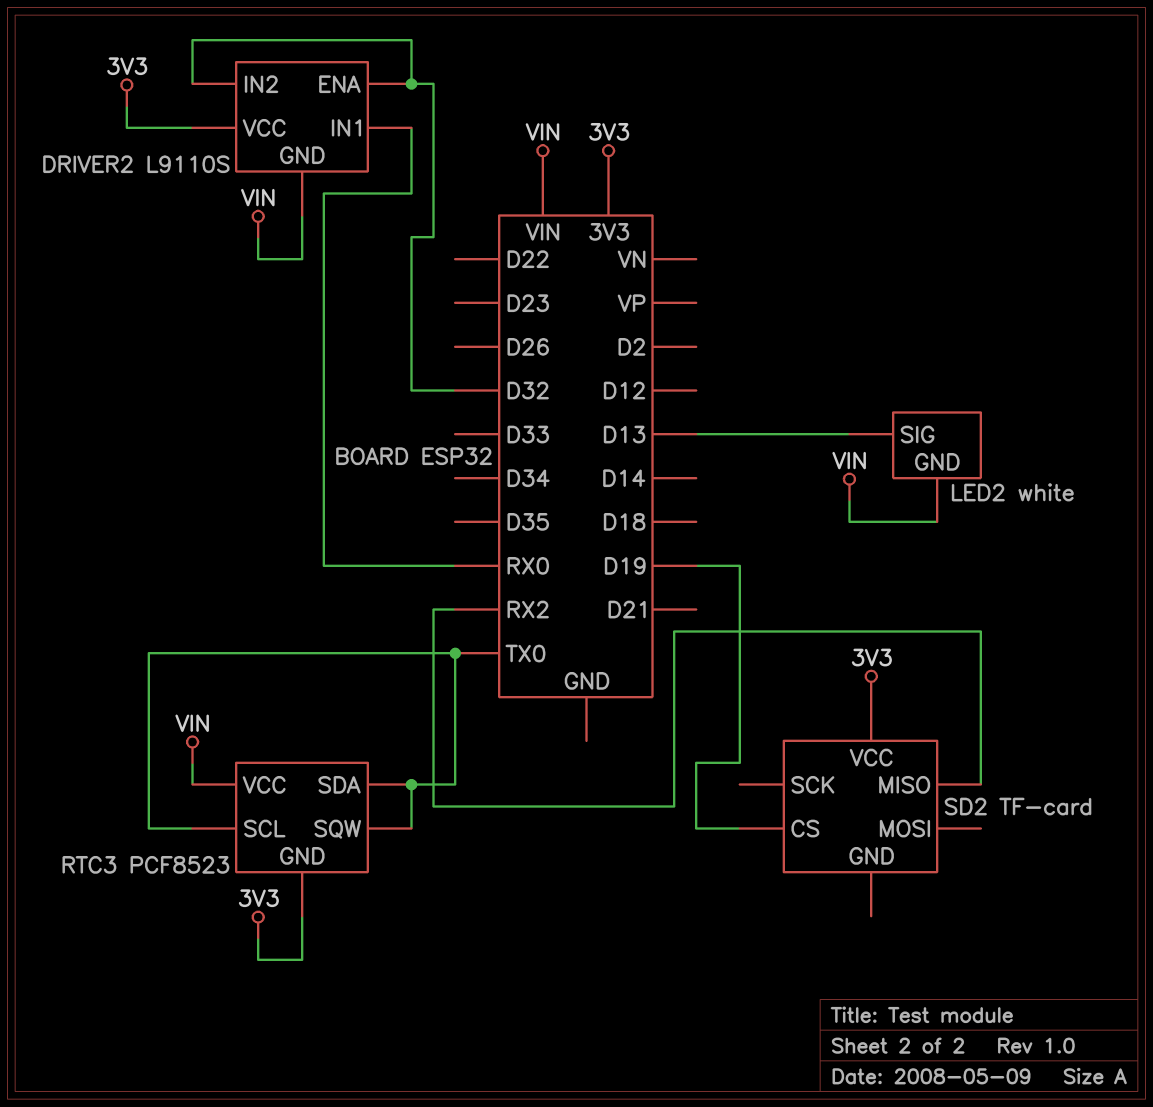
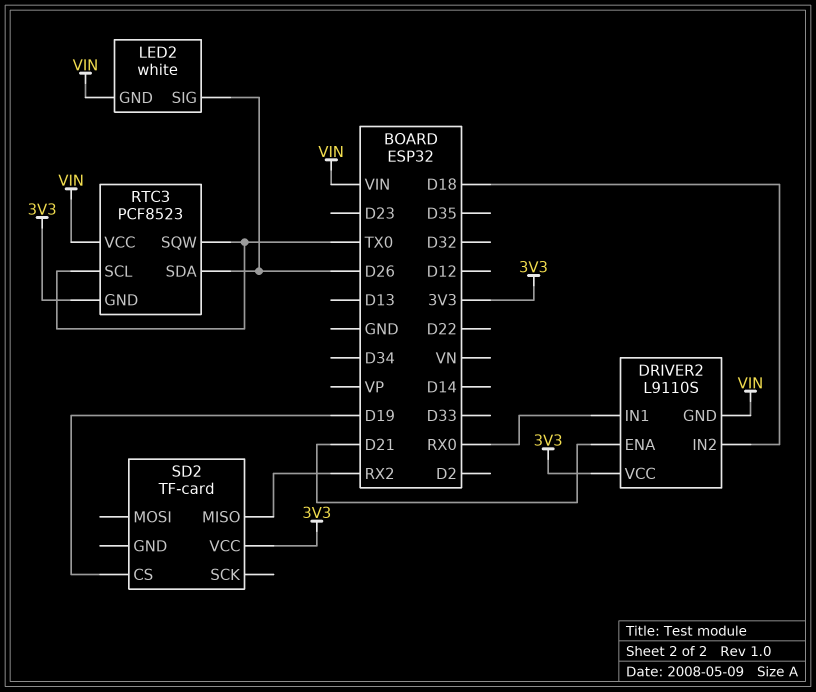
DRIVER2 pin ENA: D32 -> D21
DRIVER2 pin IN2: D32 -> D18
LED2 pin SIG: D13 -> D26
RTC3 pin SDA: TX0 -> D26

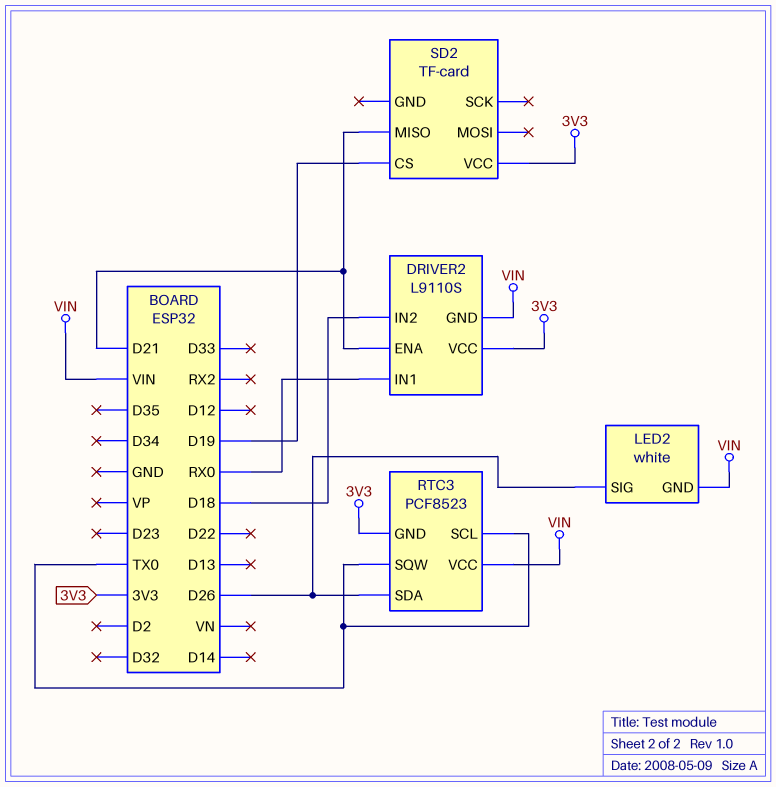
SD2 pin MISO: RX2 -> D21

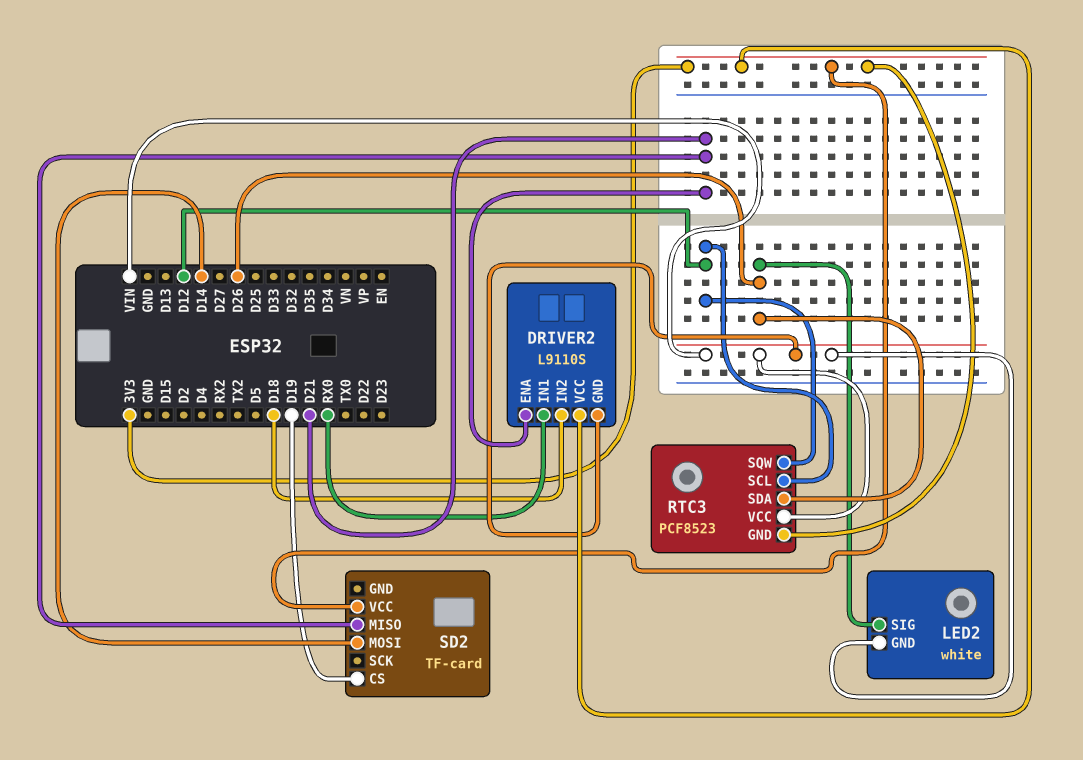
RTC3 pin SCL: TX0 -> D12
RTC3 pin SQW: TX0 -> D12
SD2 pin MOSI: none -> D14

